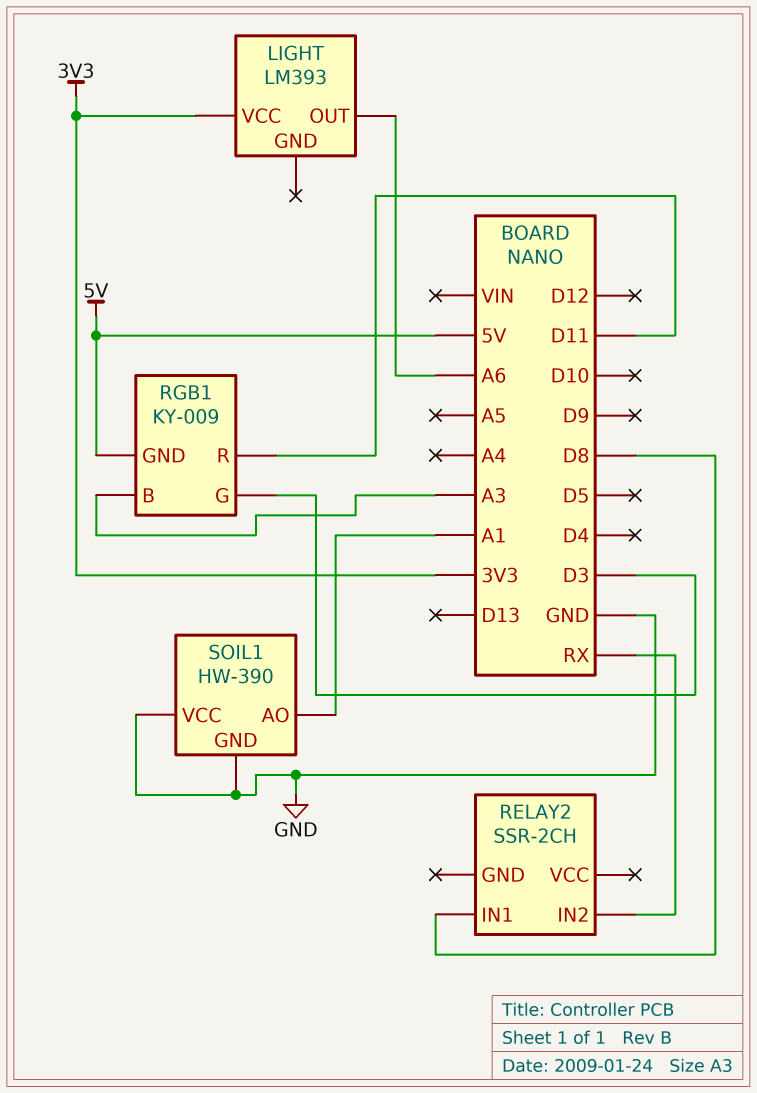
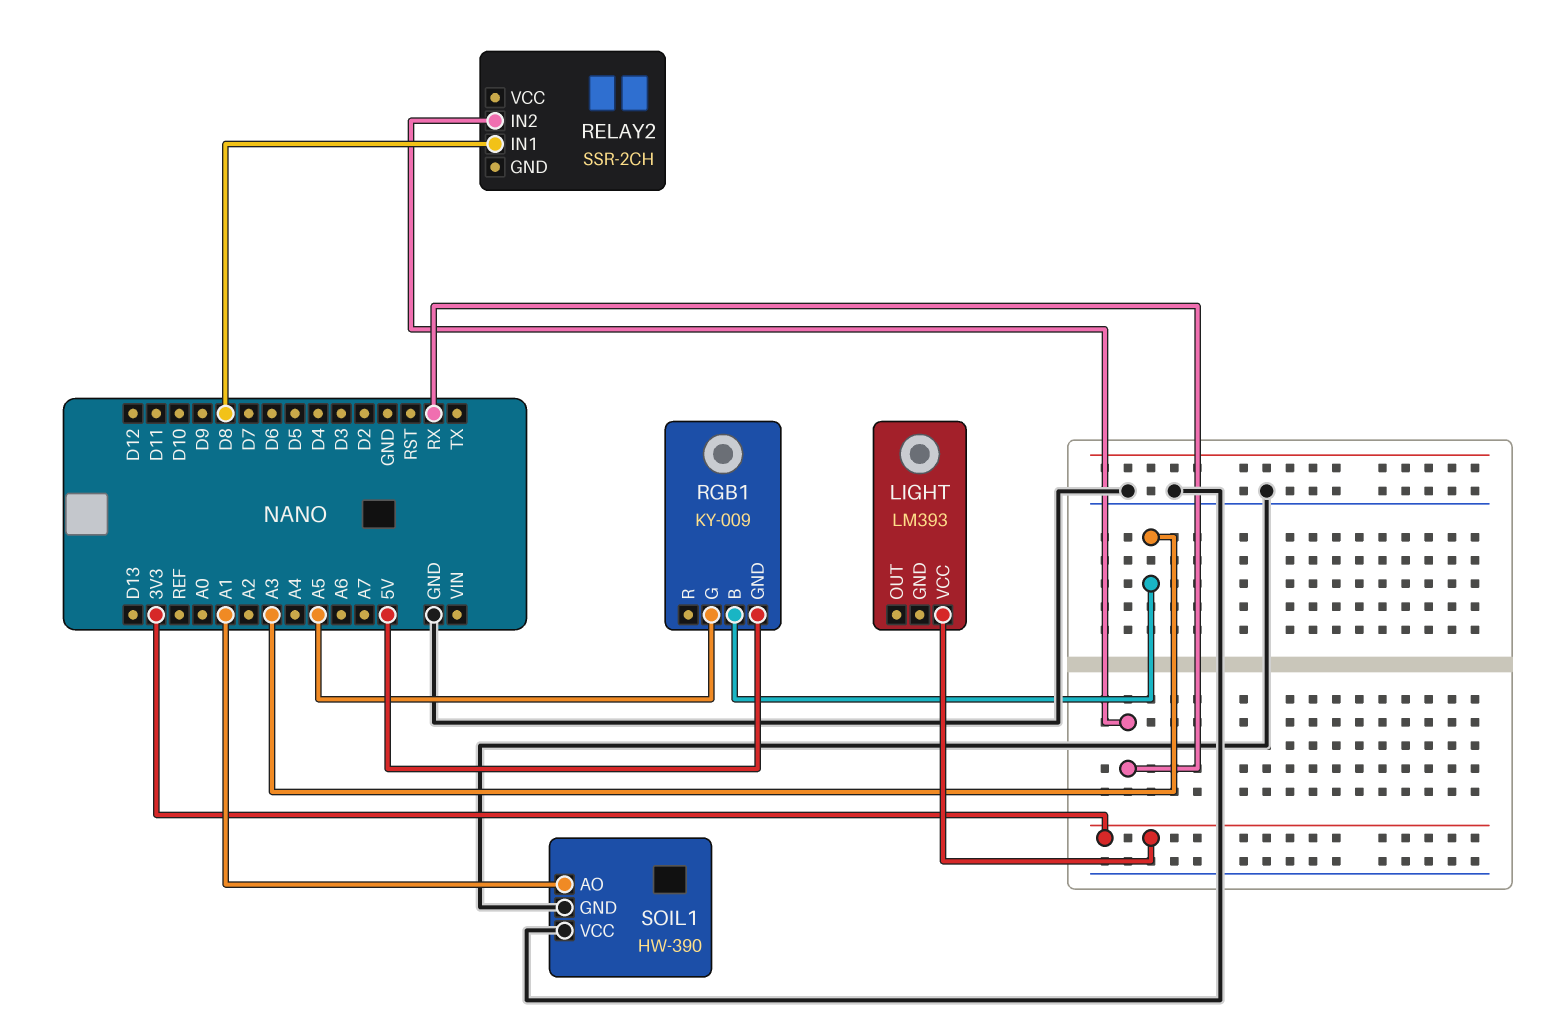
LIGHT pin OUT: A6 -> none
RGB1 pin G: D3 -> A5
RGB1 pin R: D11 -> none

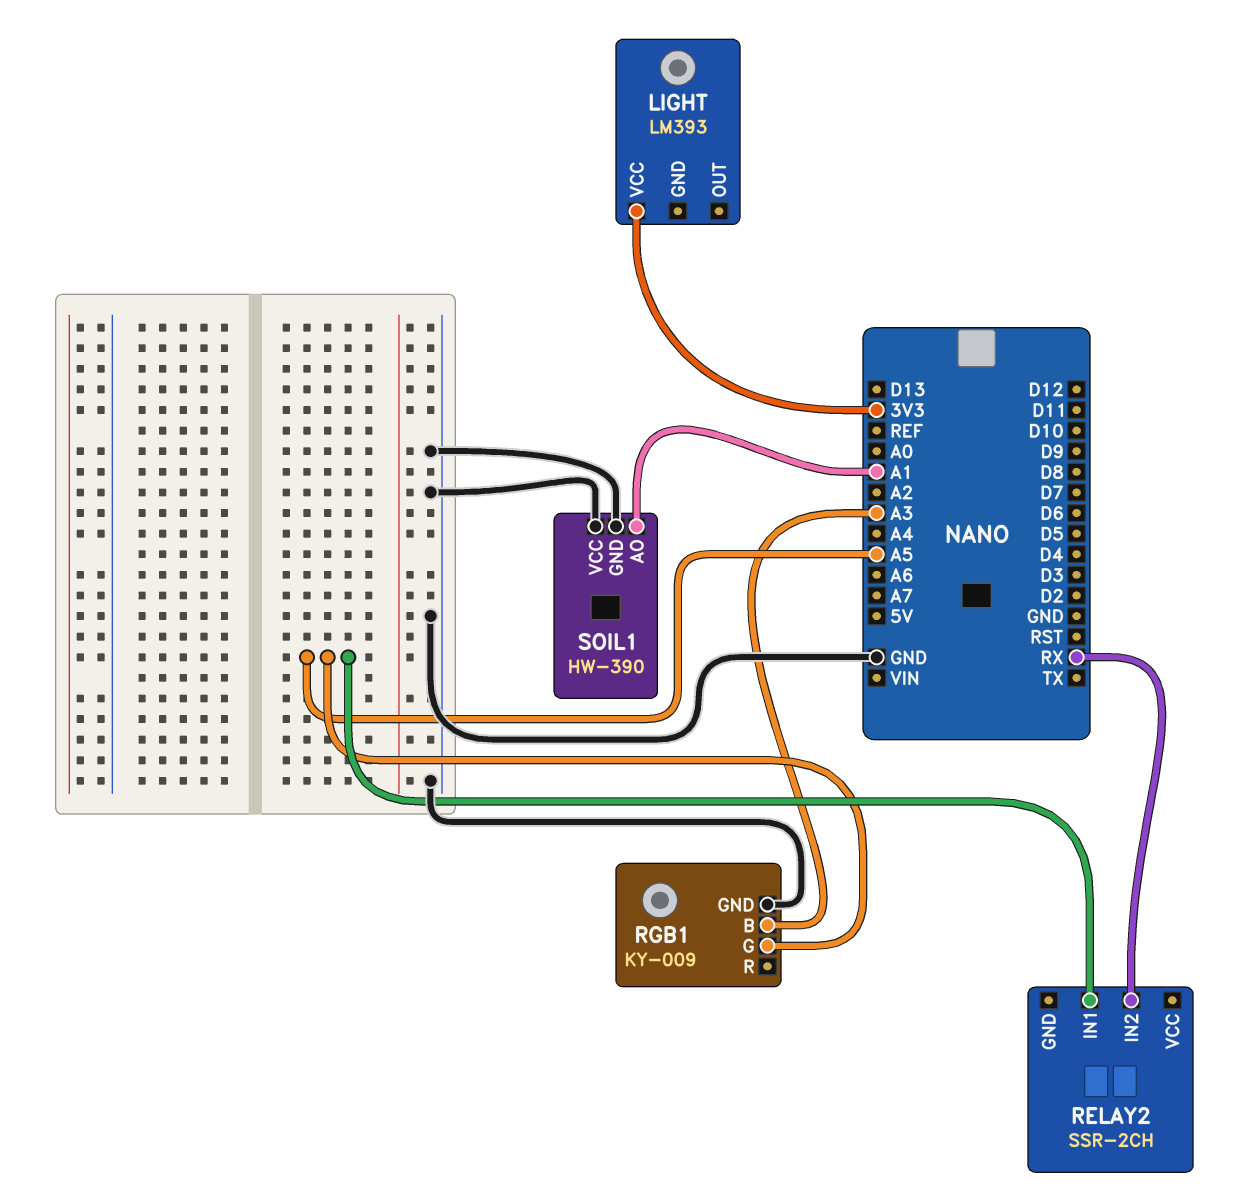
RELAY2 pin IN1: D8 -> A5
RGB1 pin GND: 5V -> GND

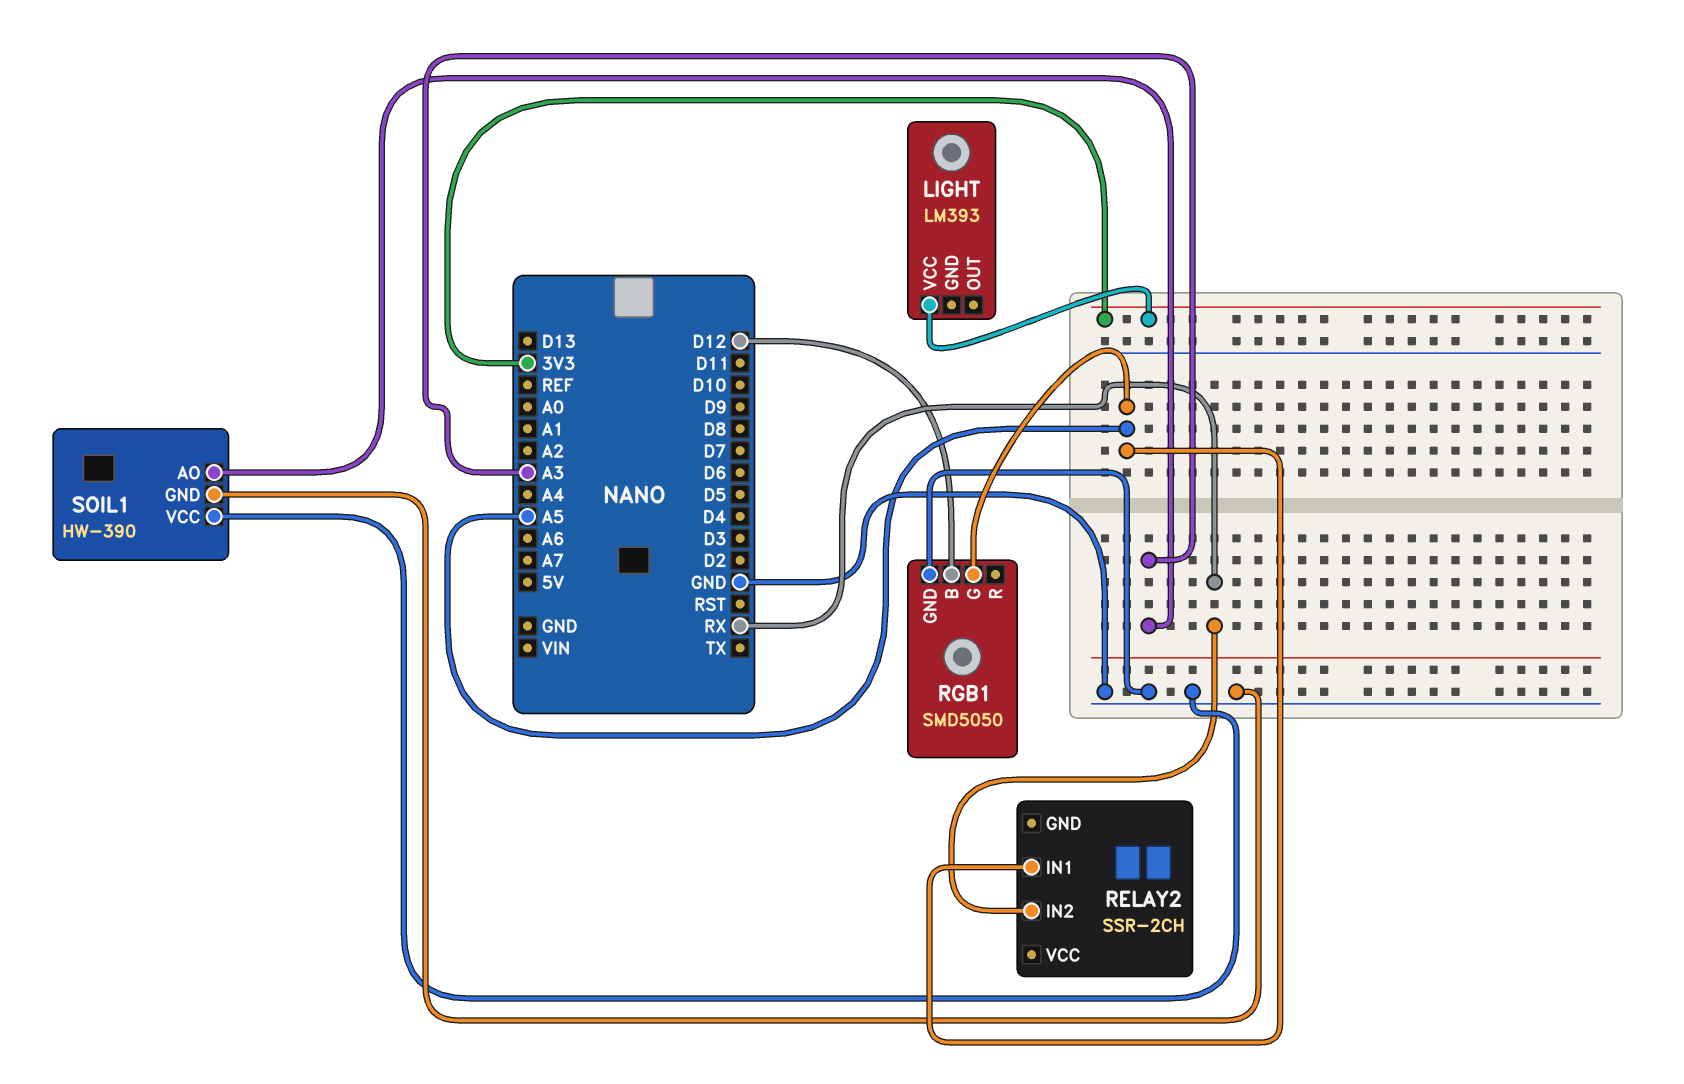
RGB1: KY-009 -> SMD5050
RGB1 pin B: A3 -> D12
SOIL1 pin AO: A1 -> A3

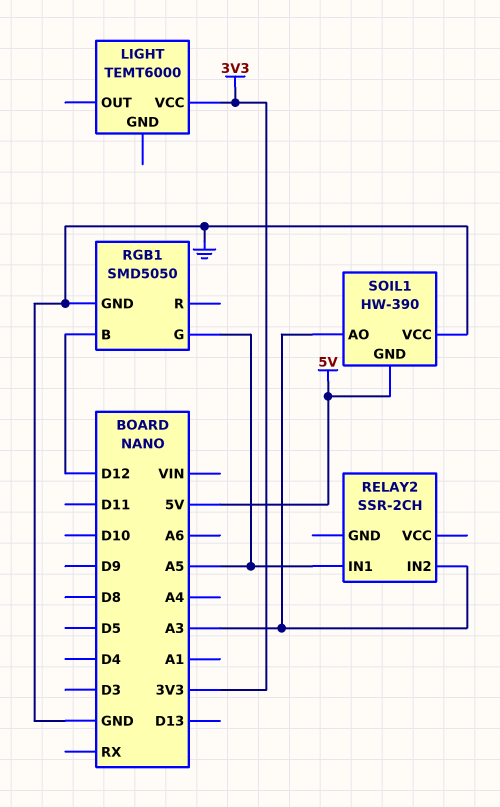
LIGHT: LM393 -> TEMT6000
RELAY2 pin IN2: RX -> A3
SOIL1 pin GND: GND -> 5V

